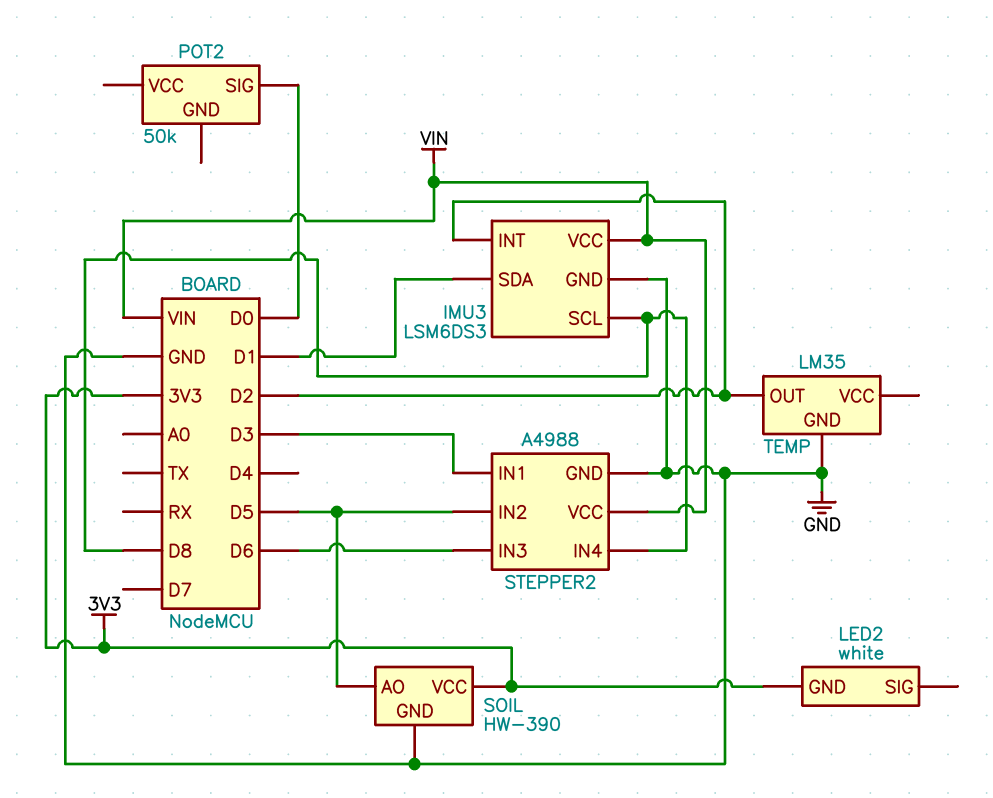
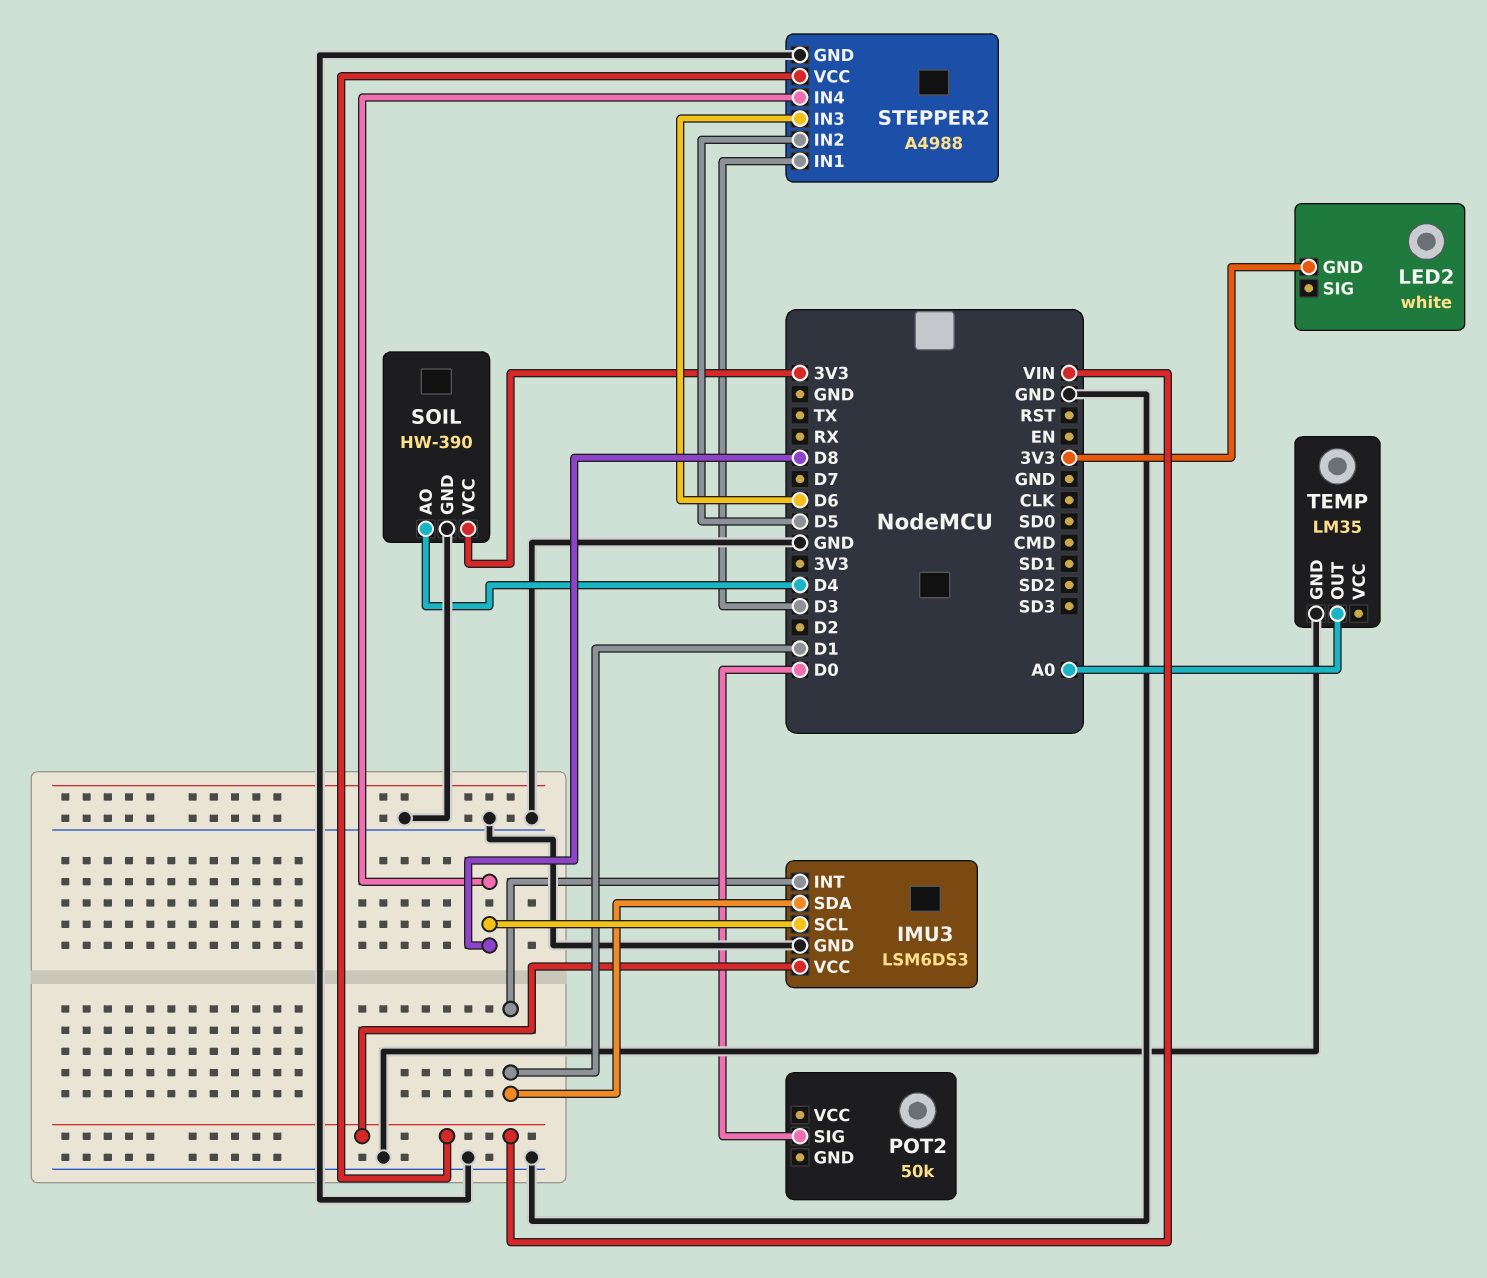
IMU3 pin INT: D2 -> D1
SOIL pin AO: D5 -> D4
TEMP pin OUT: D2 -> A0

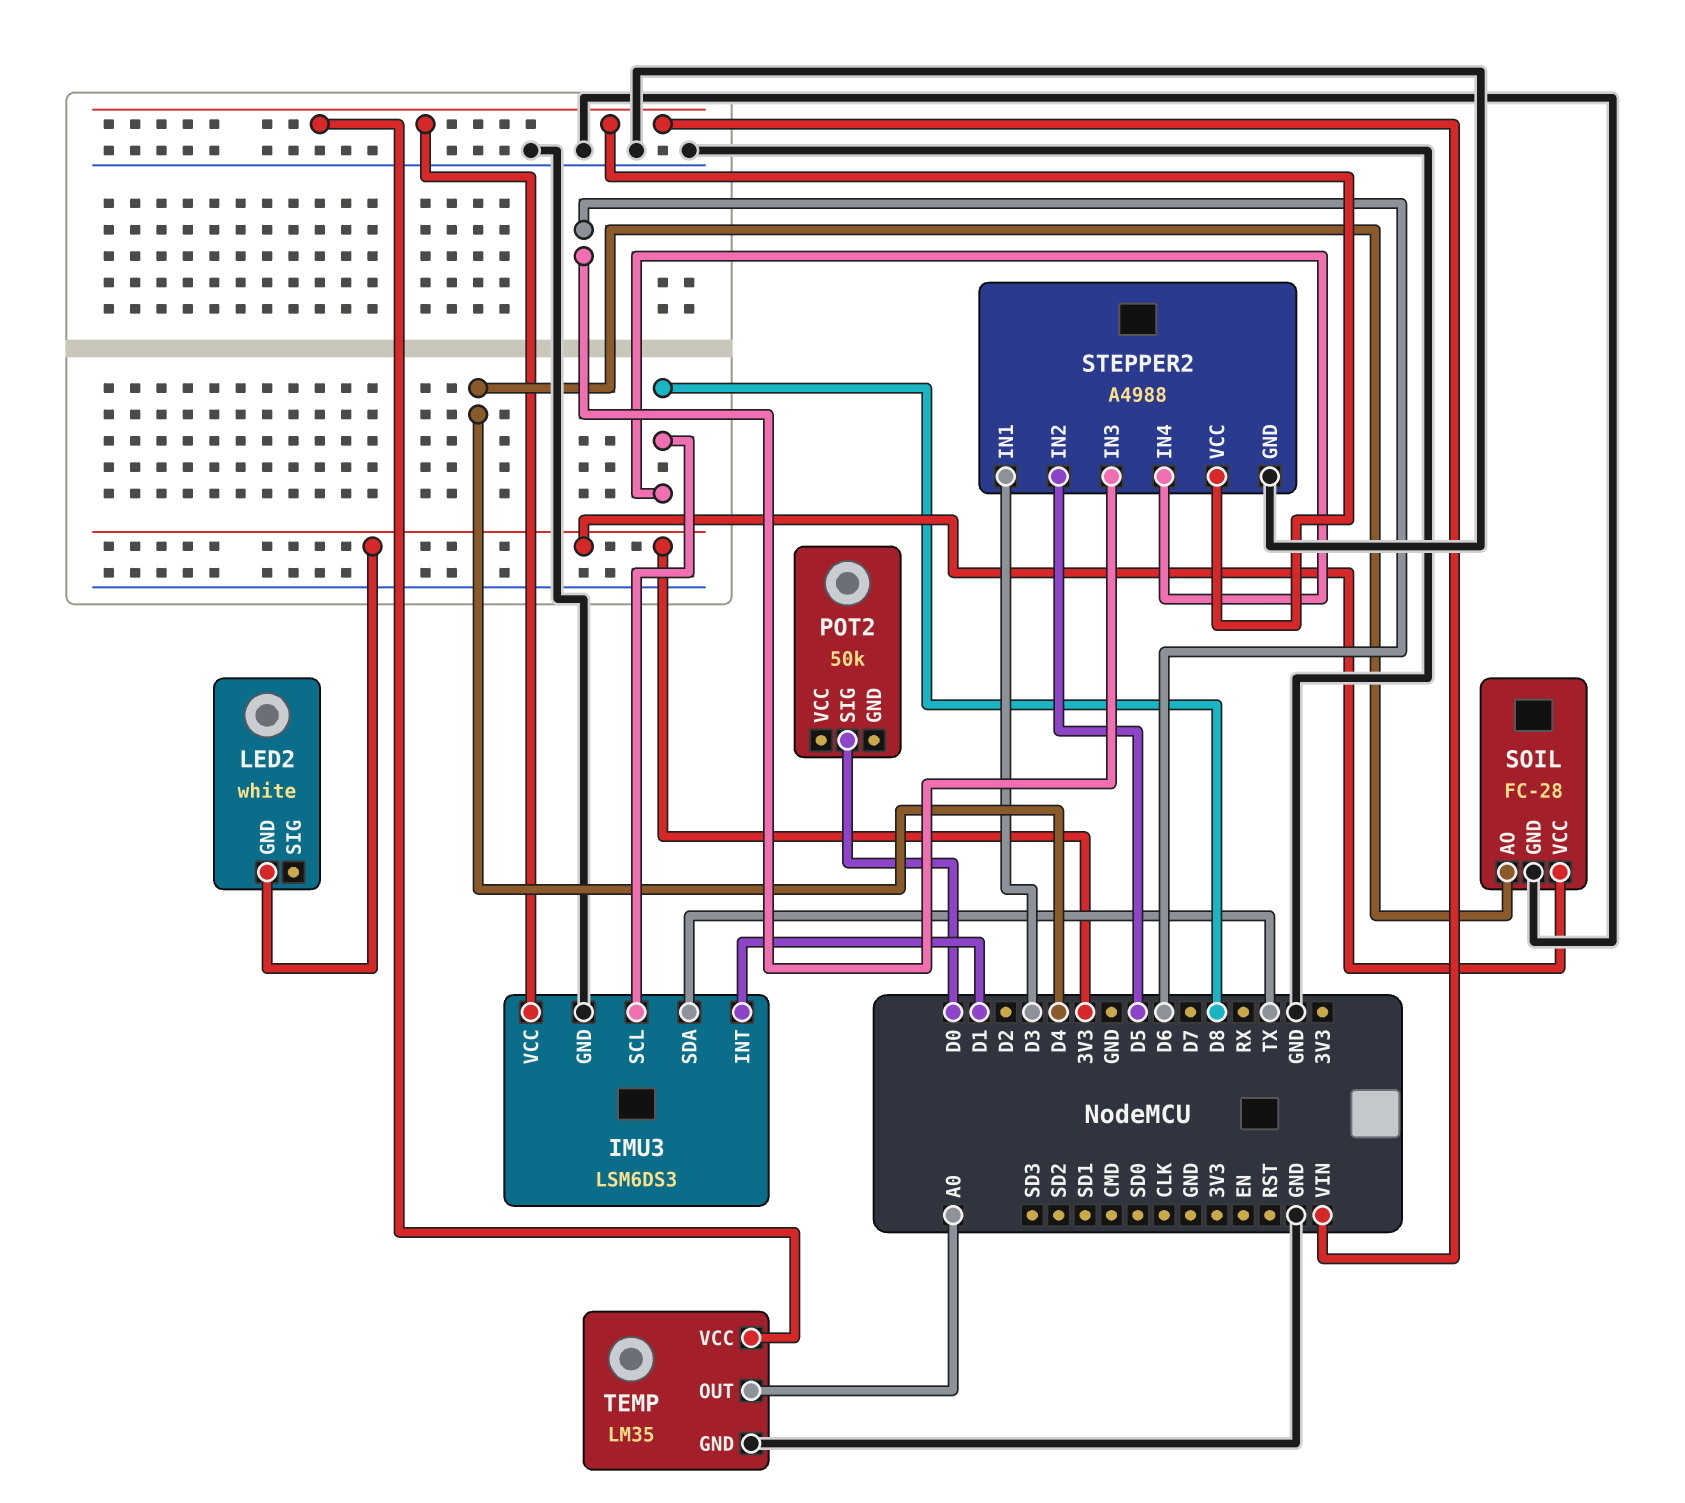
IMU3 pin SDA: D1 -> TX
SOIL: HW-390 -> FC-28
TEMP pin VCC: none -> VIN

